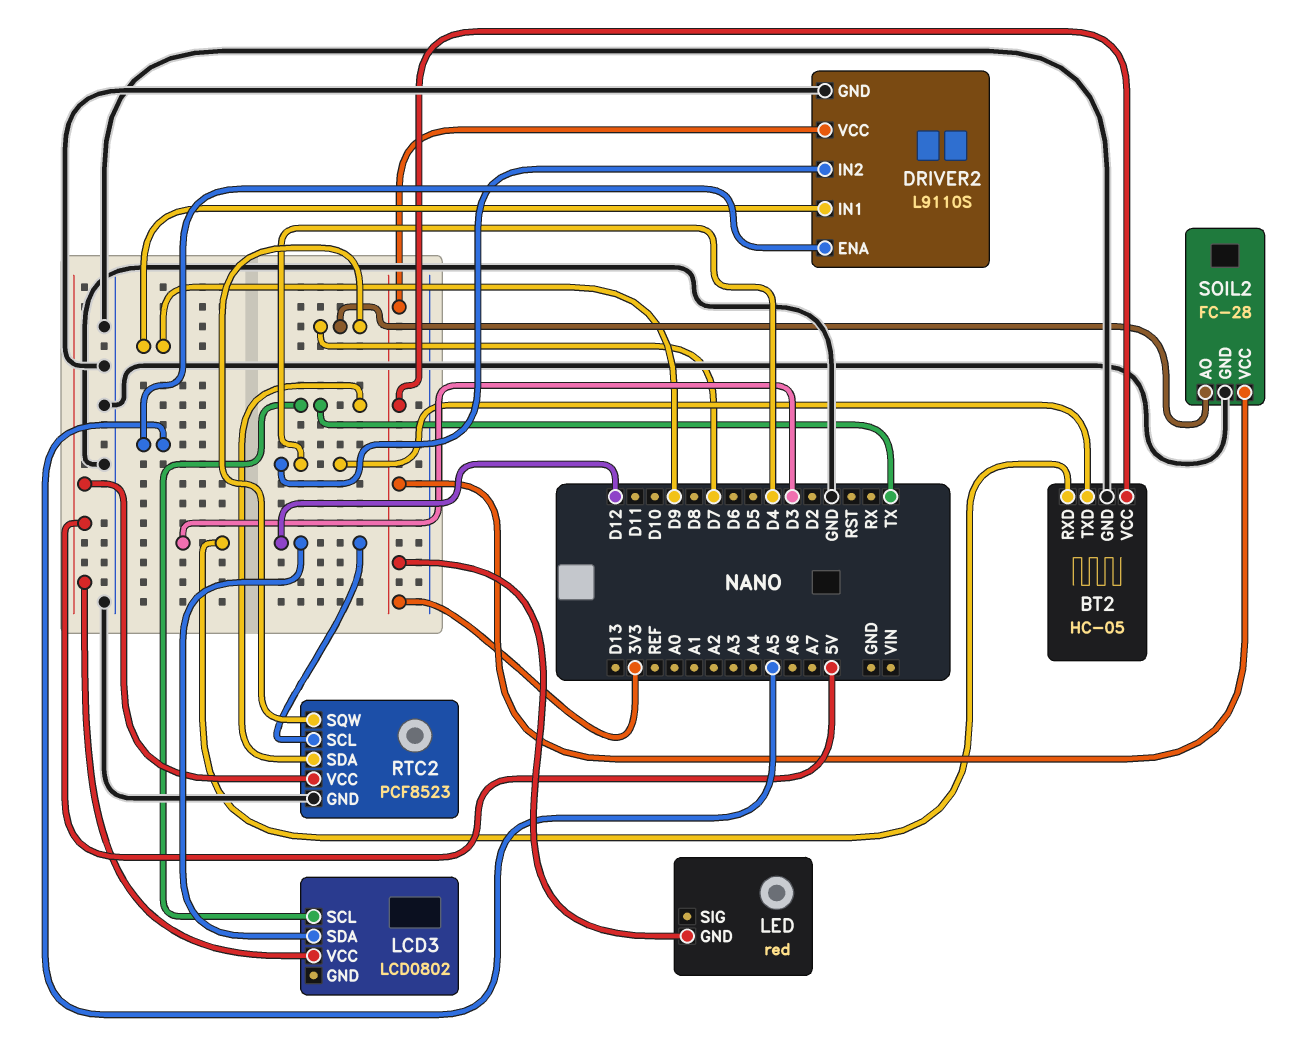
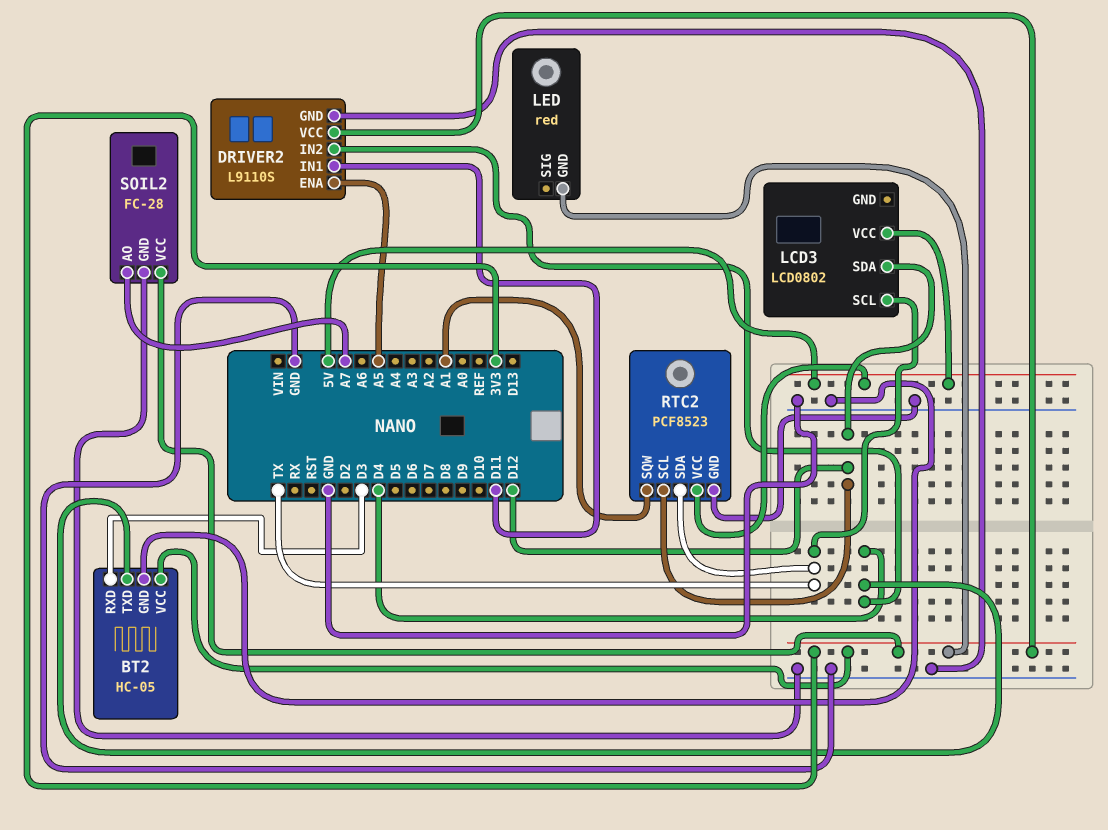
DRIVER2 pin IN1: D9 -> D11
RTC2 pin SQW: D7 -> A1
SOIL2 pin AO: D7 -> A7

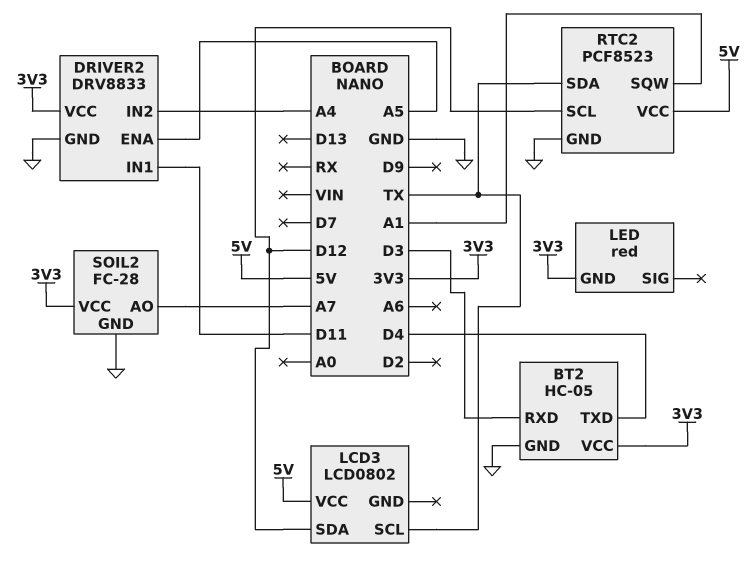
DRIVER2: L9110S -> DRV8833
DRIVER2 pin IN2: D4 -> A4

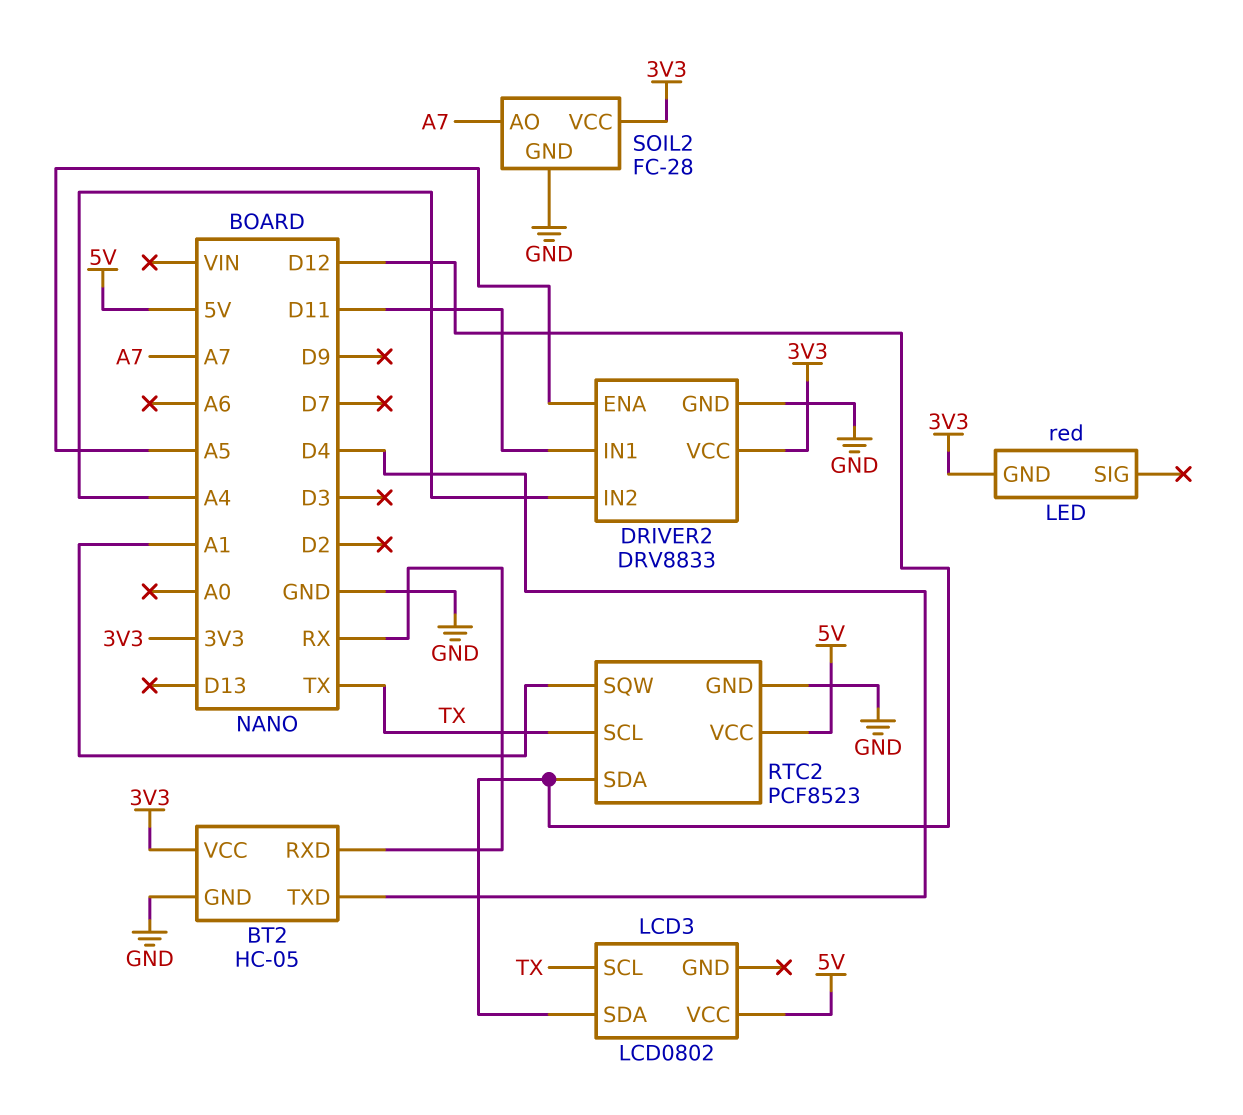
BT2 pin RXD: D3 -> RX
RTC2 pin SCL: D12 -> TX
RTC2 pin SDA: TX -> D12

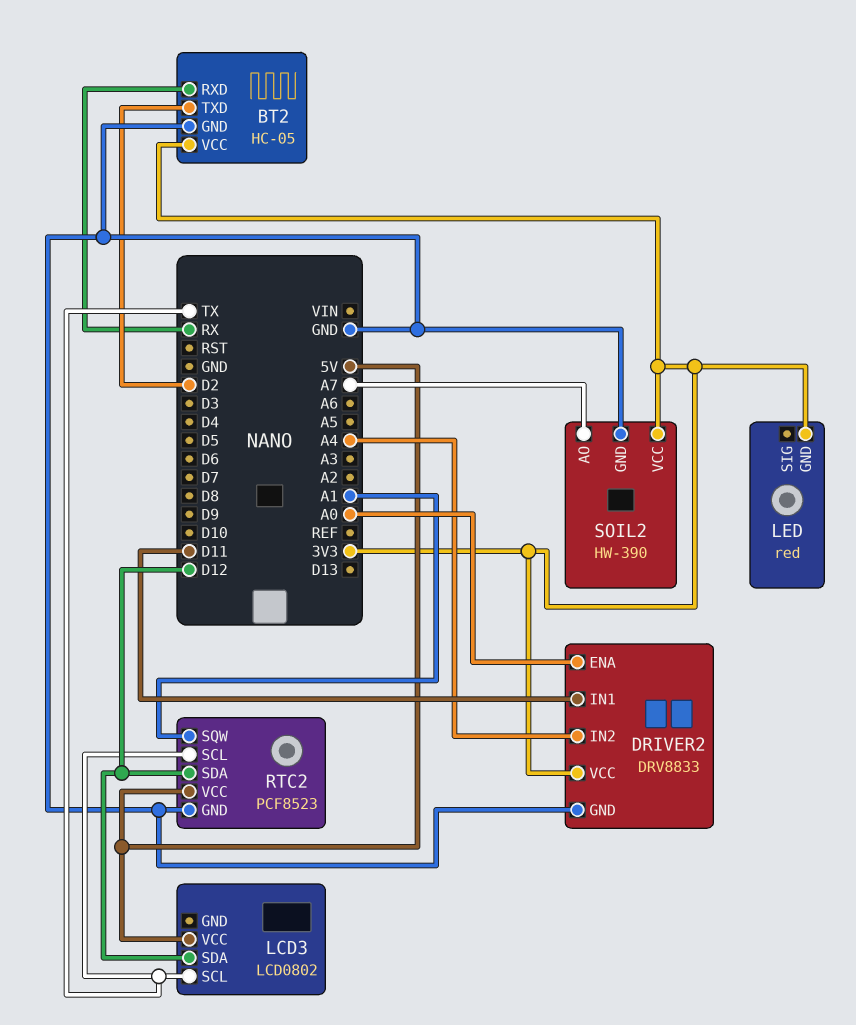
BT2 pin TXD: D4 -> D2
DRIVER2 pin ENA: A5 -> A0
SOIL2: FC-28 -> HW-390

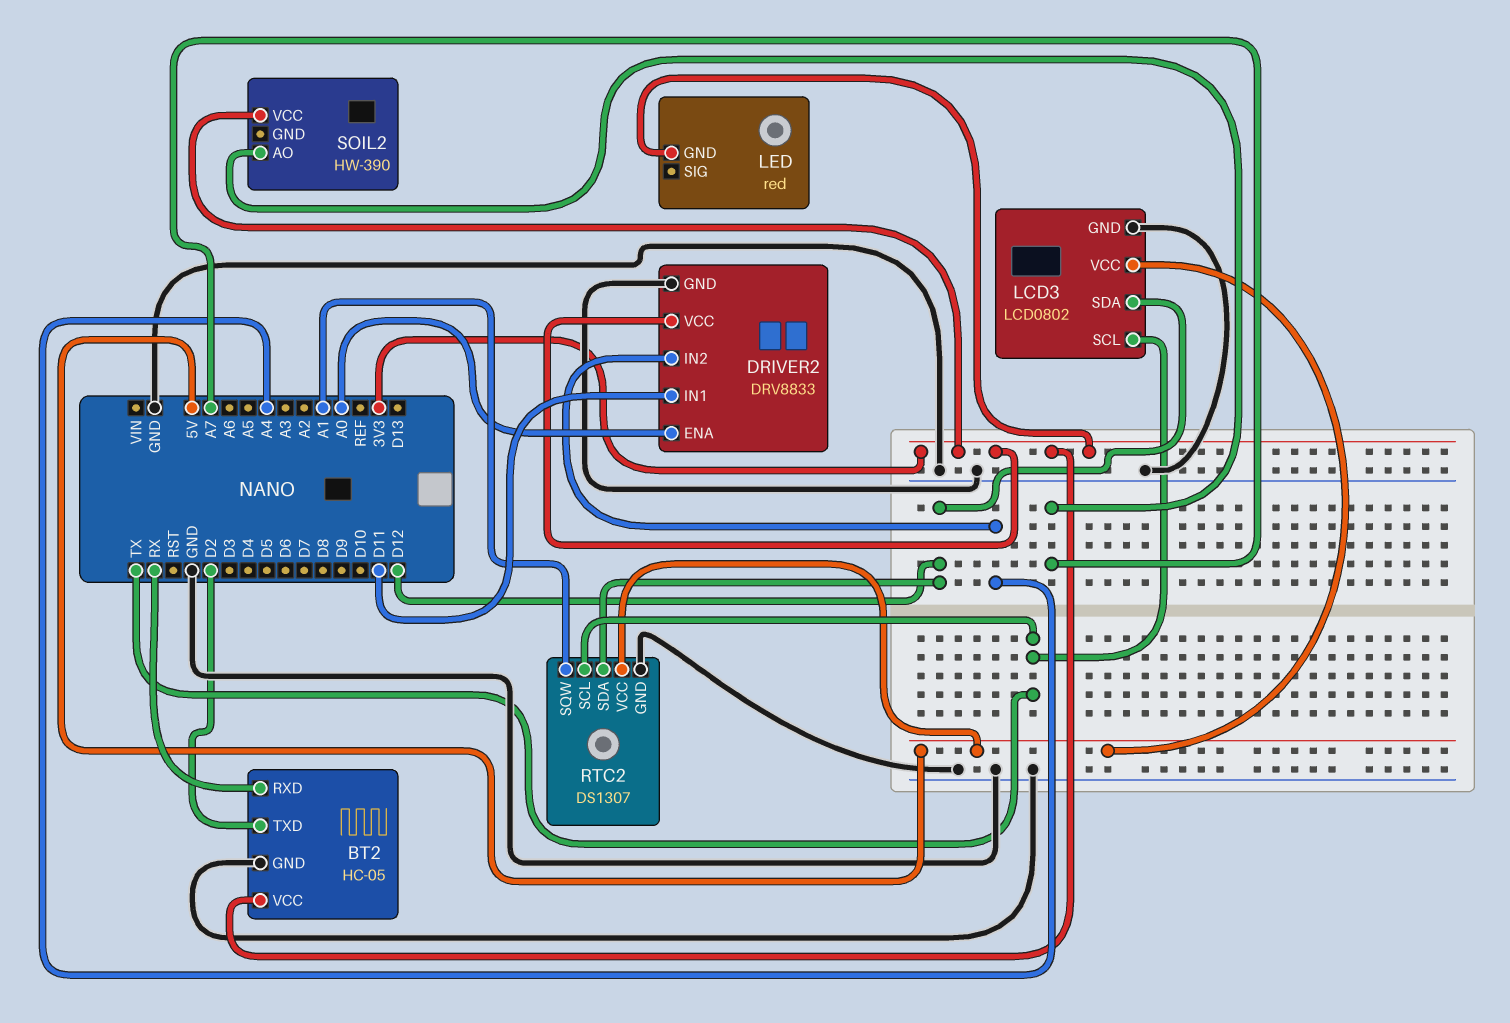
LCD3 pin GND: none -> GND
RTC2: PCF8523 -> DS1307
SOIL2 pin GND: GND -> none

